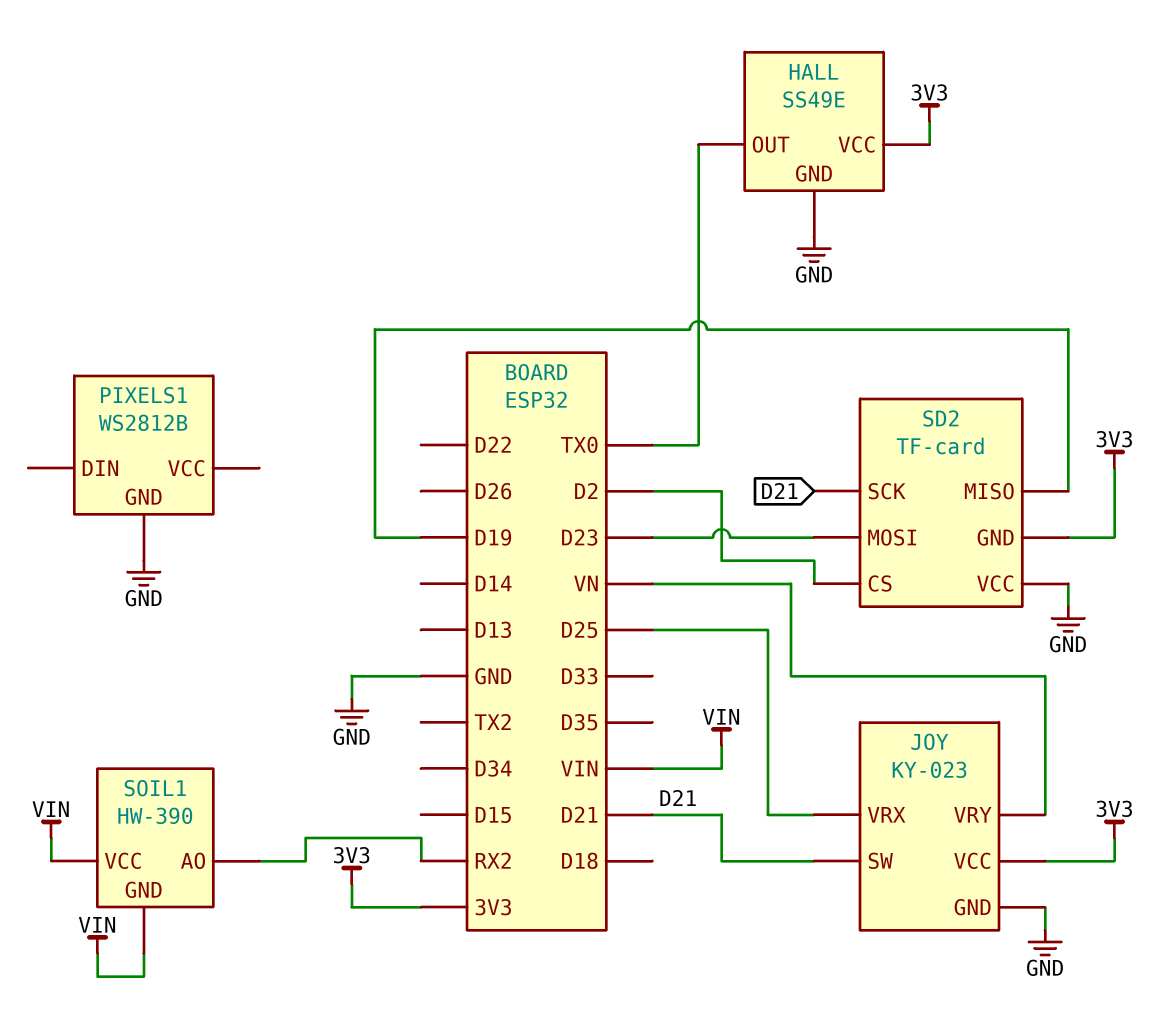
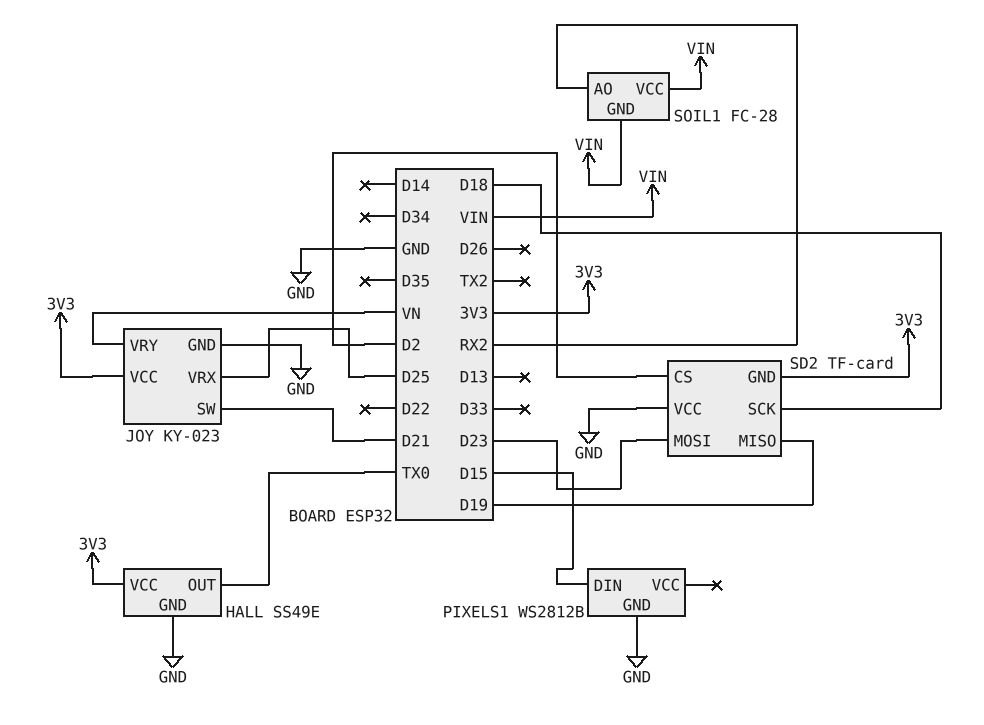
PIXELS1 pin DIN: none -> D15
SD2 pin SCK: D21 -> D18
SOIL1: HW-390 -> FC-28

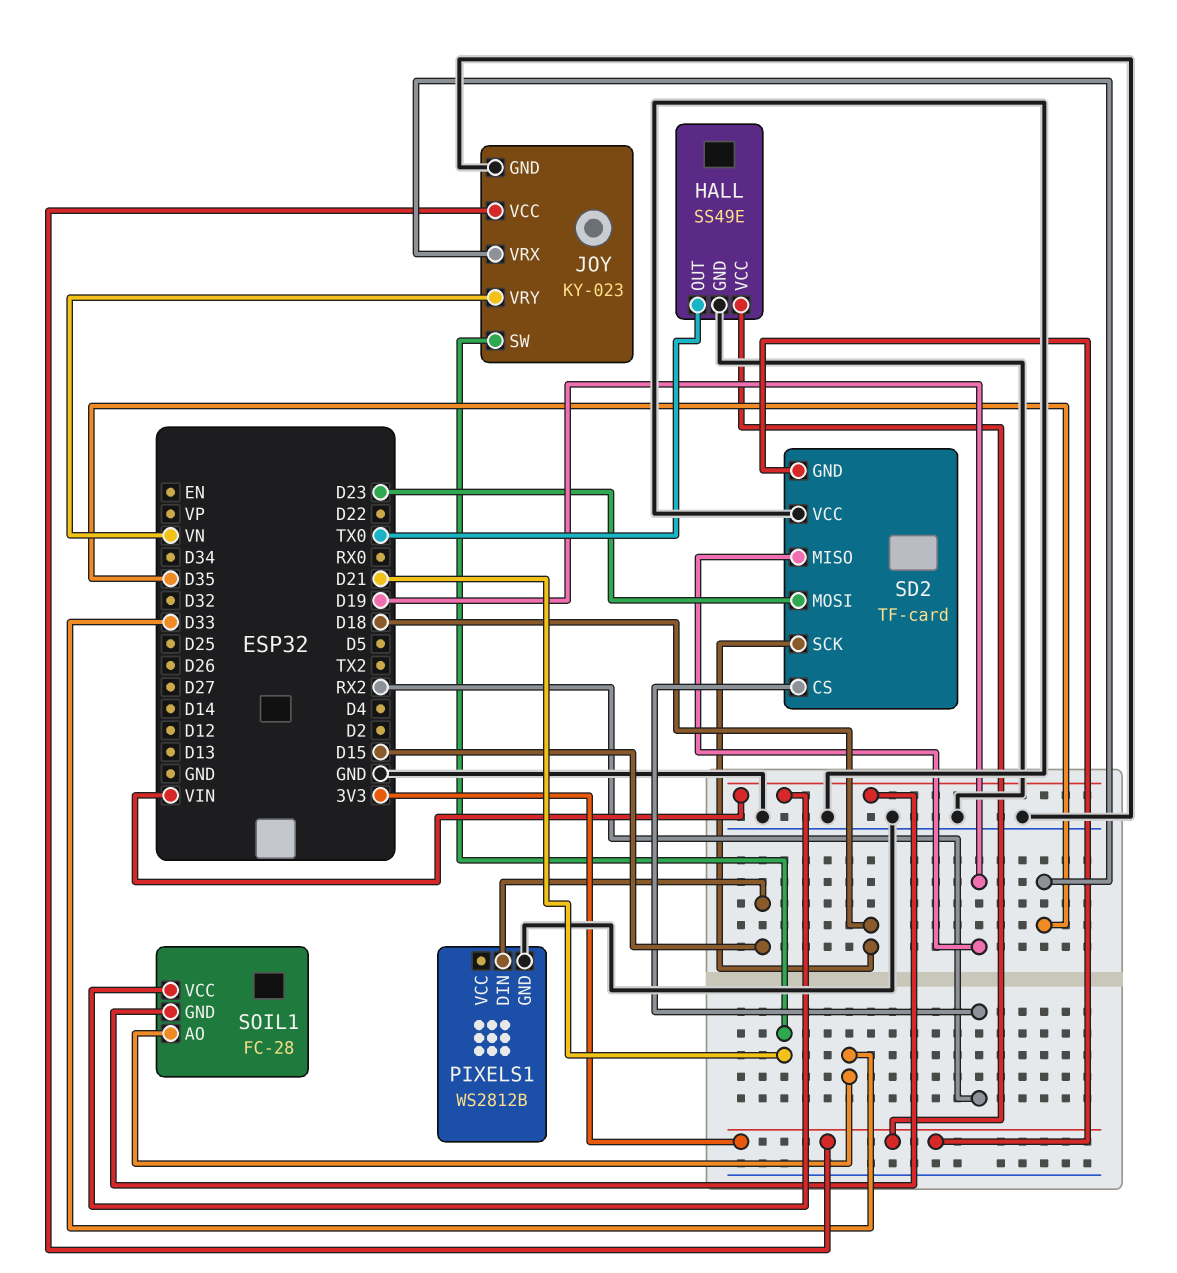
JOY pin VRX: D25 -> D35
SD2 pin CS: D2 -> RX2
SOIL1 pin AO: RX2 -> D33

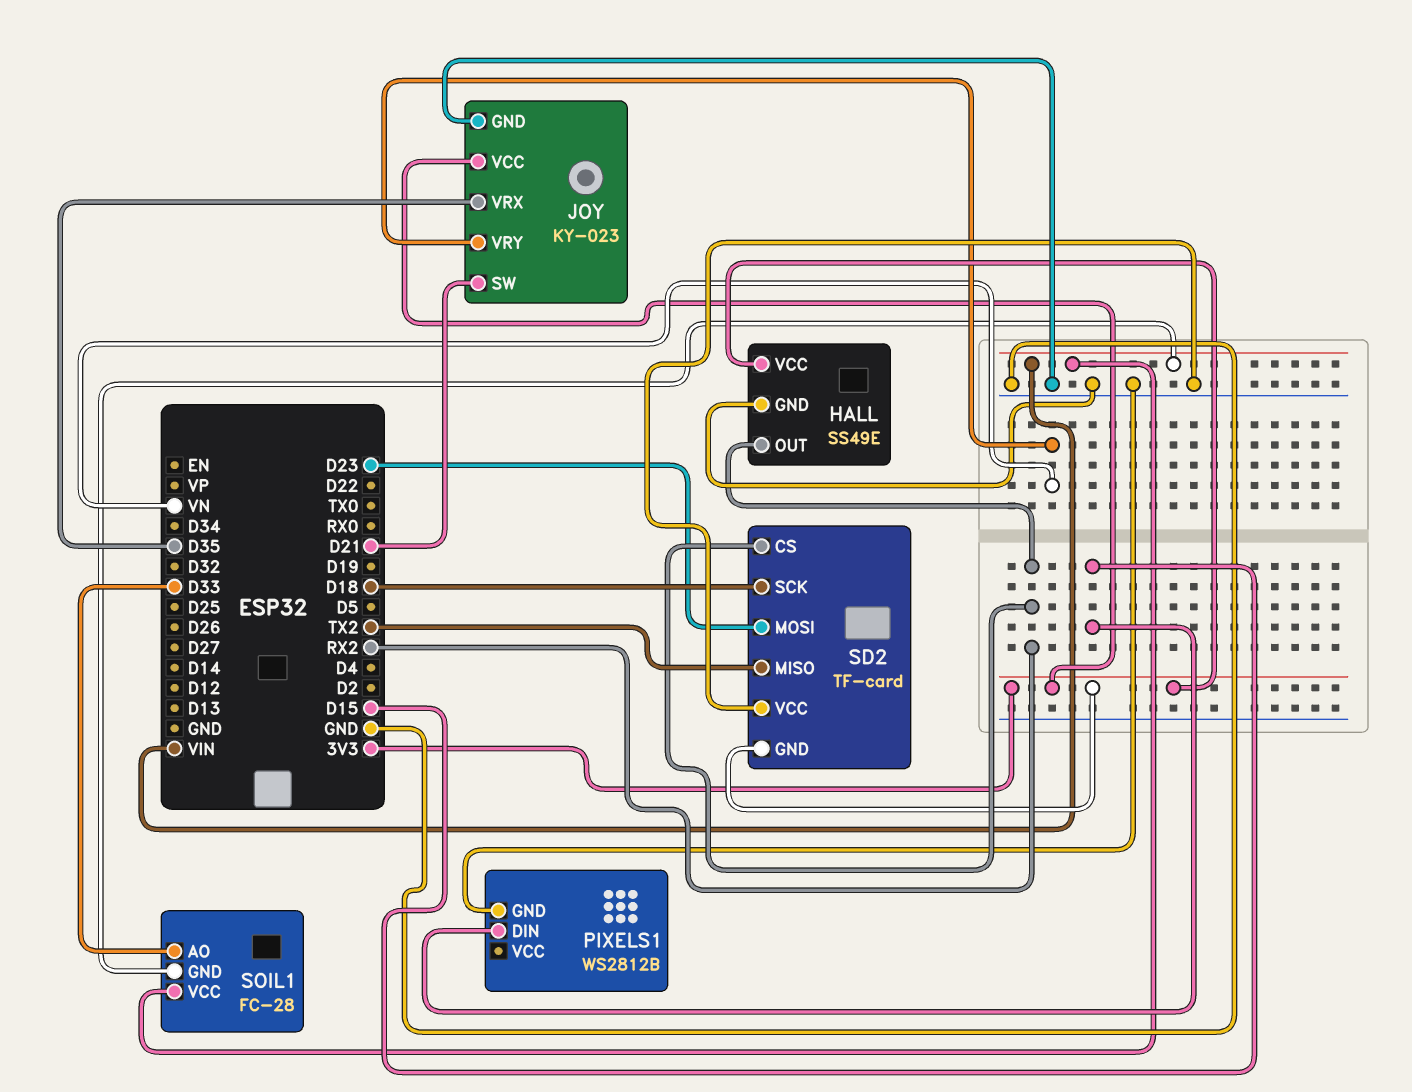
HALL pin OUT: TX0 -> RX2
SD2 pin MISO: D19 -> TX2

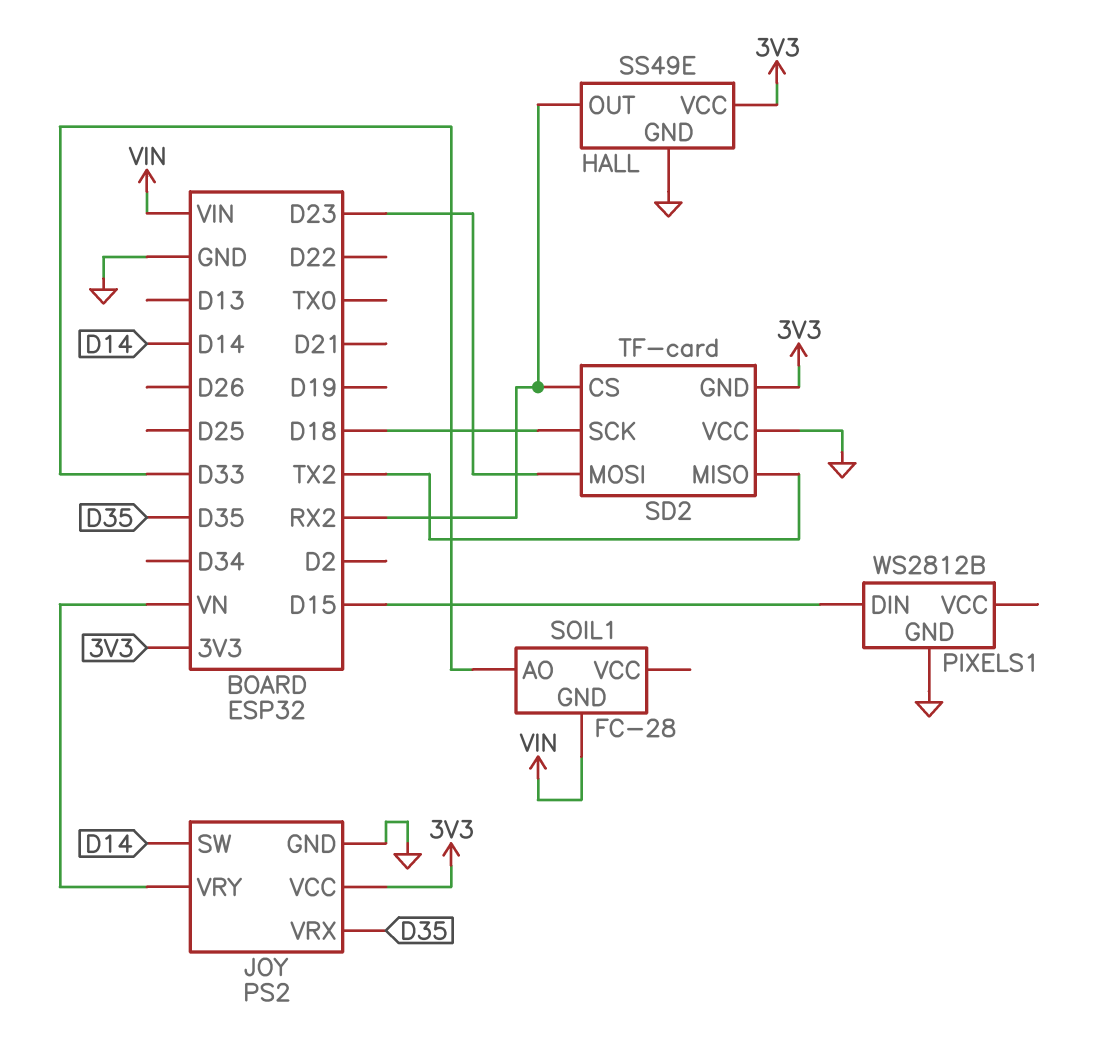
JOY: KY-023 -> PS2
JOY pin SW: D21 -> D14
SOIL1 pin VCC: VIN -> none

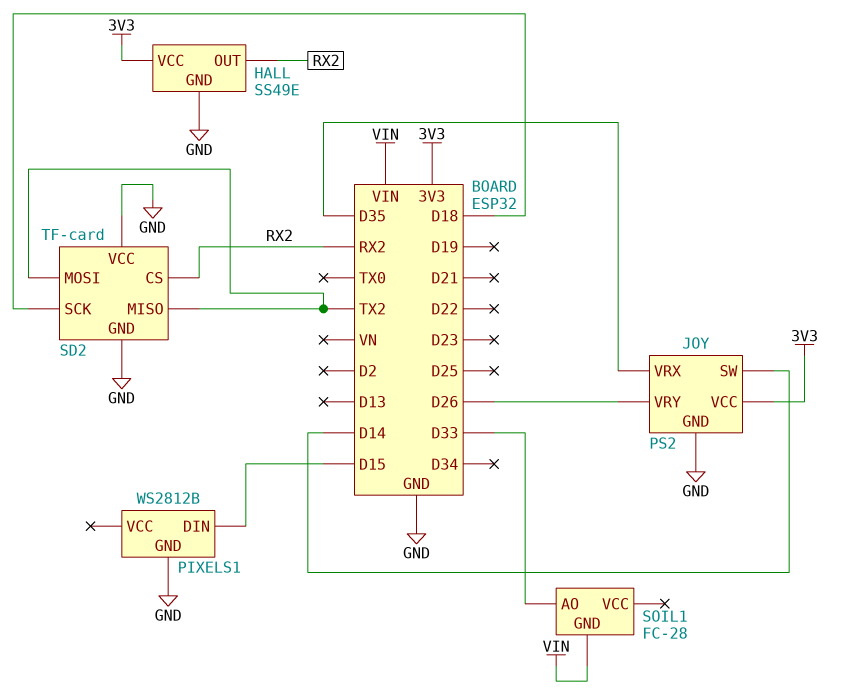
JOY pin VRY: VN -> D26
SD2 pin GND: 3V3 -> GND
SD2 pin MOSI: D23 -> TX2

